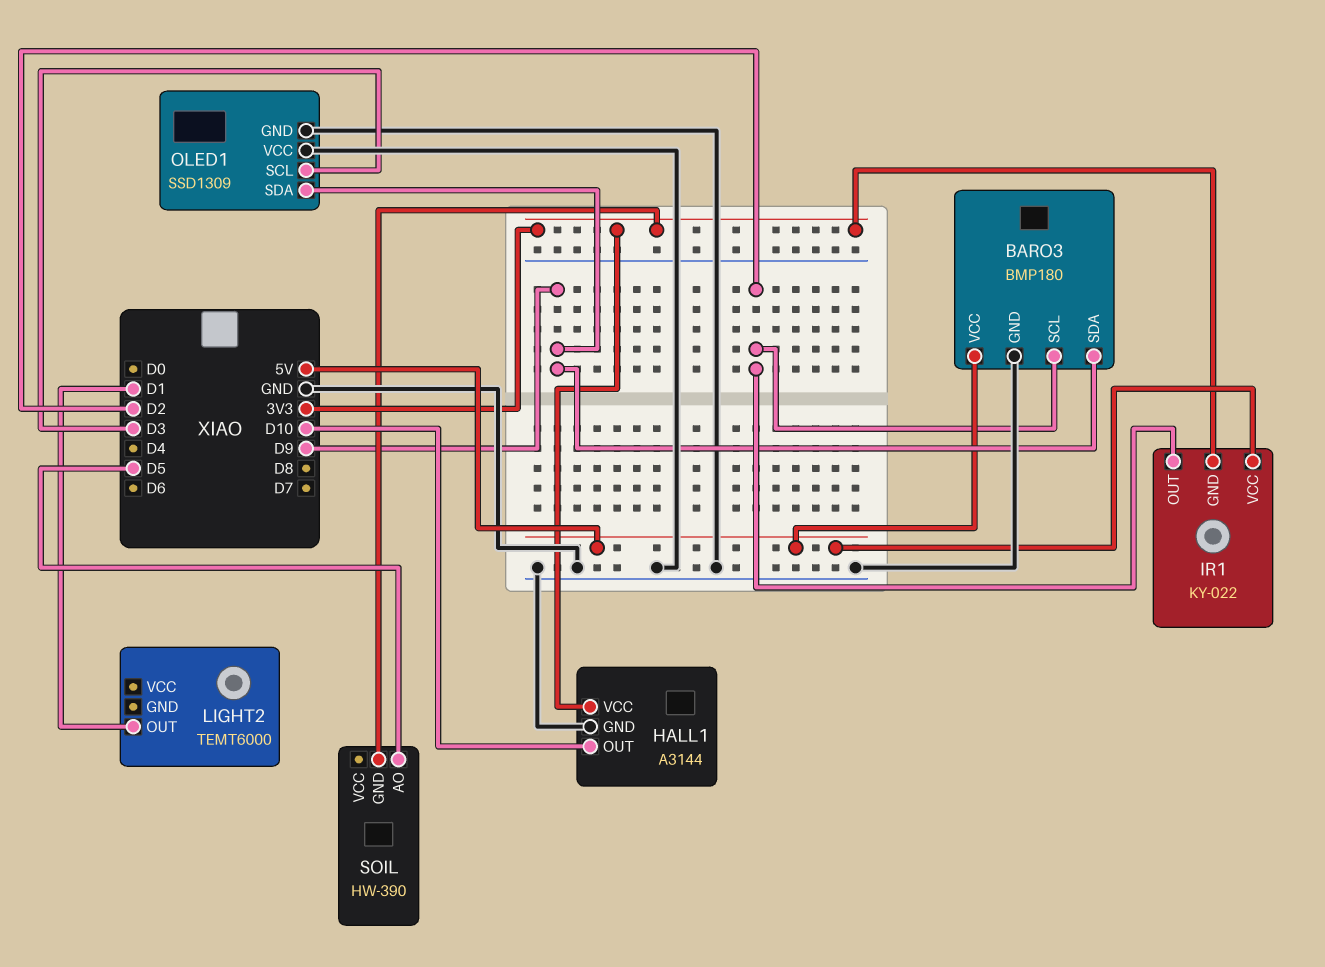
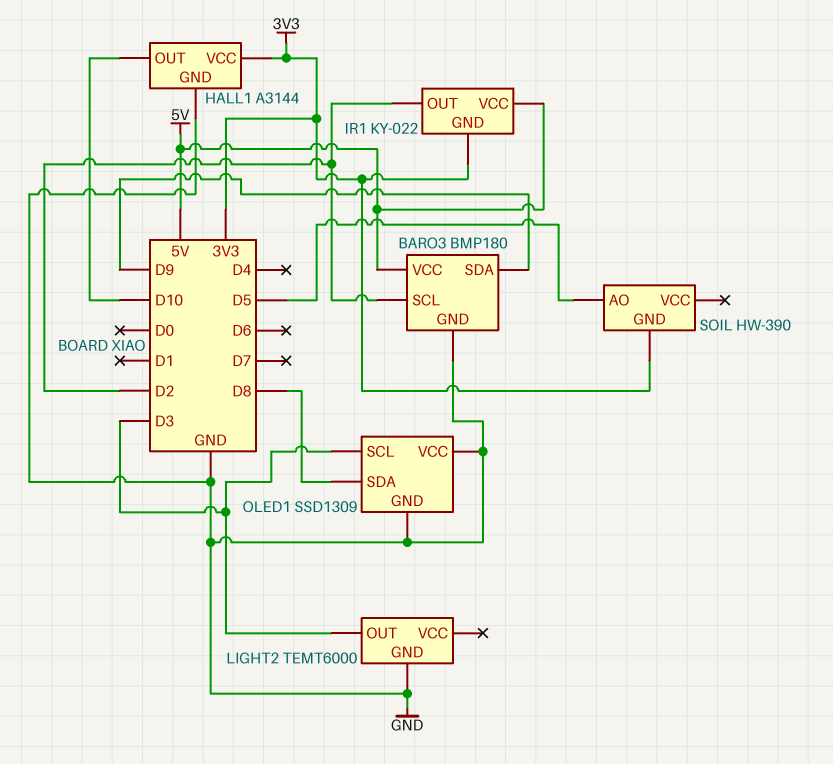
LIGHT2 pin GND: none -> GND
LIGHT2 pin OUT: D1 -> D3
OLED1 pin SDA: D9 -> D8

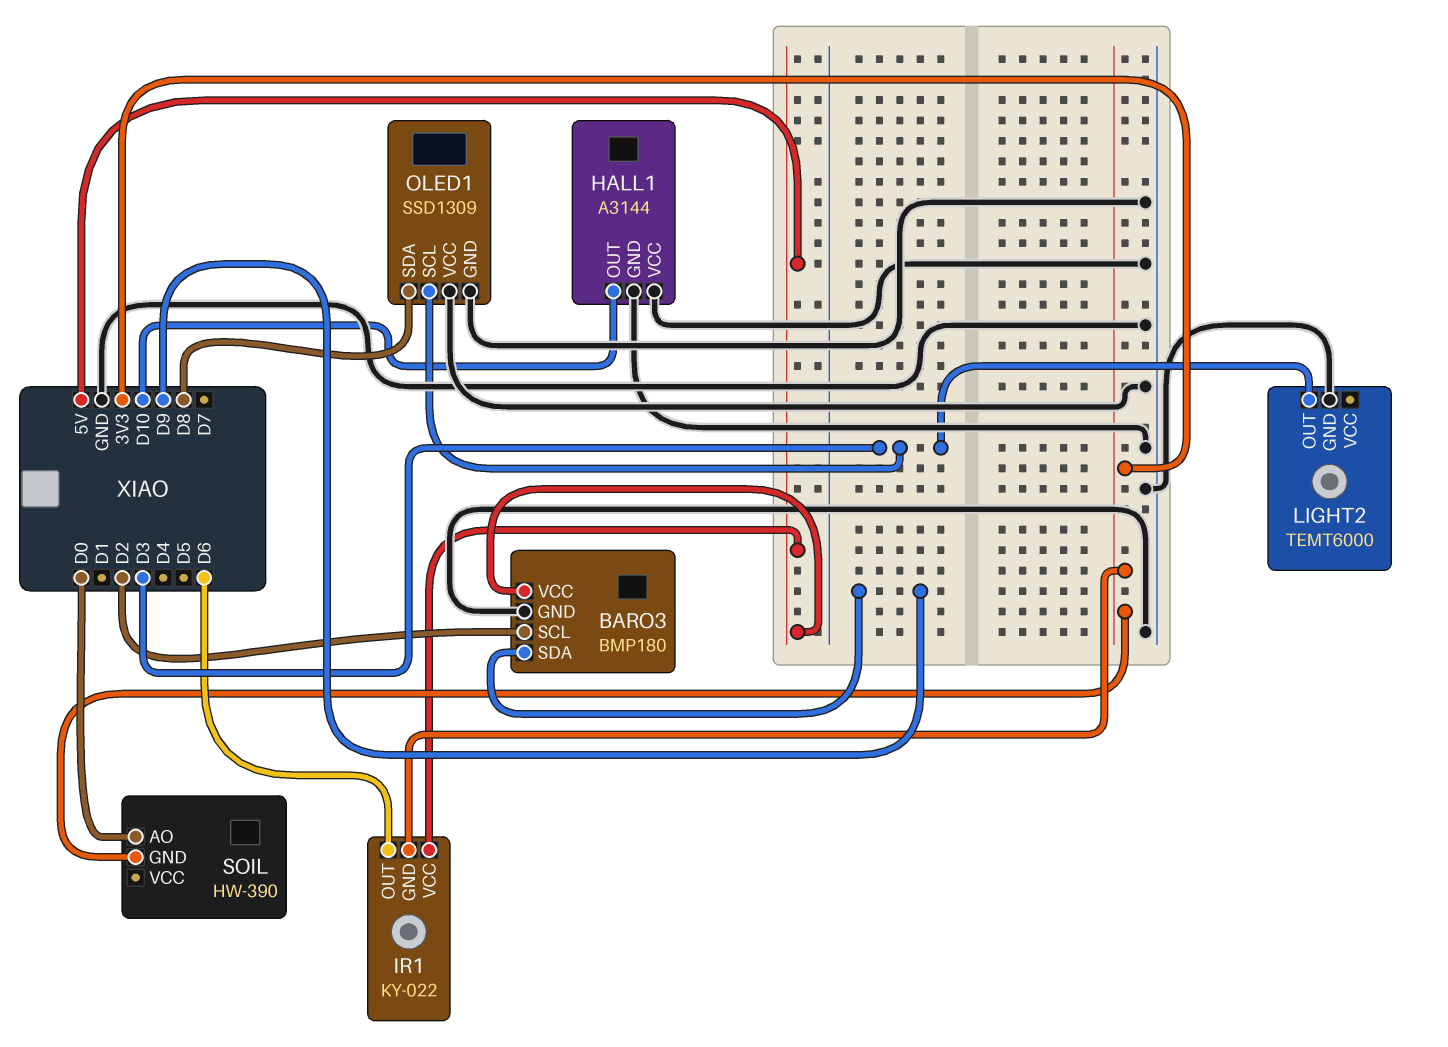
HALL1 pin VCC: 3V3 -> GND
IR1 pin OUT: D2 -> D6
SOIL pin AO: D5 -> D0

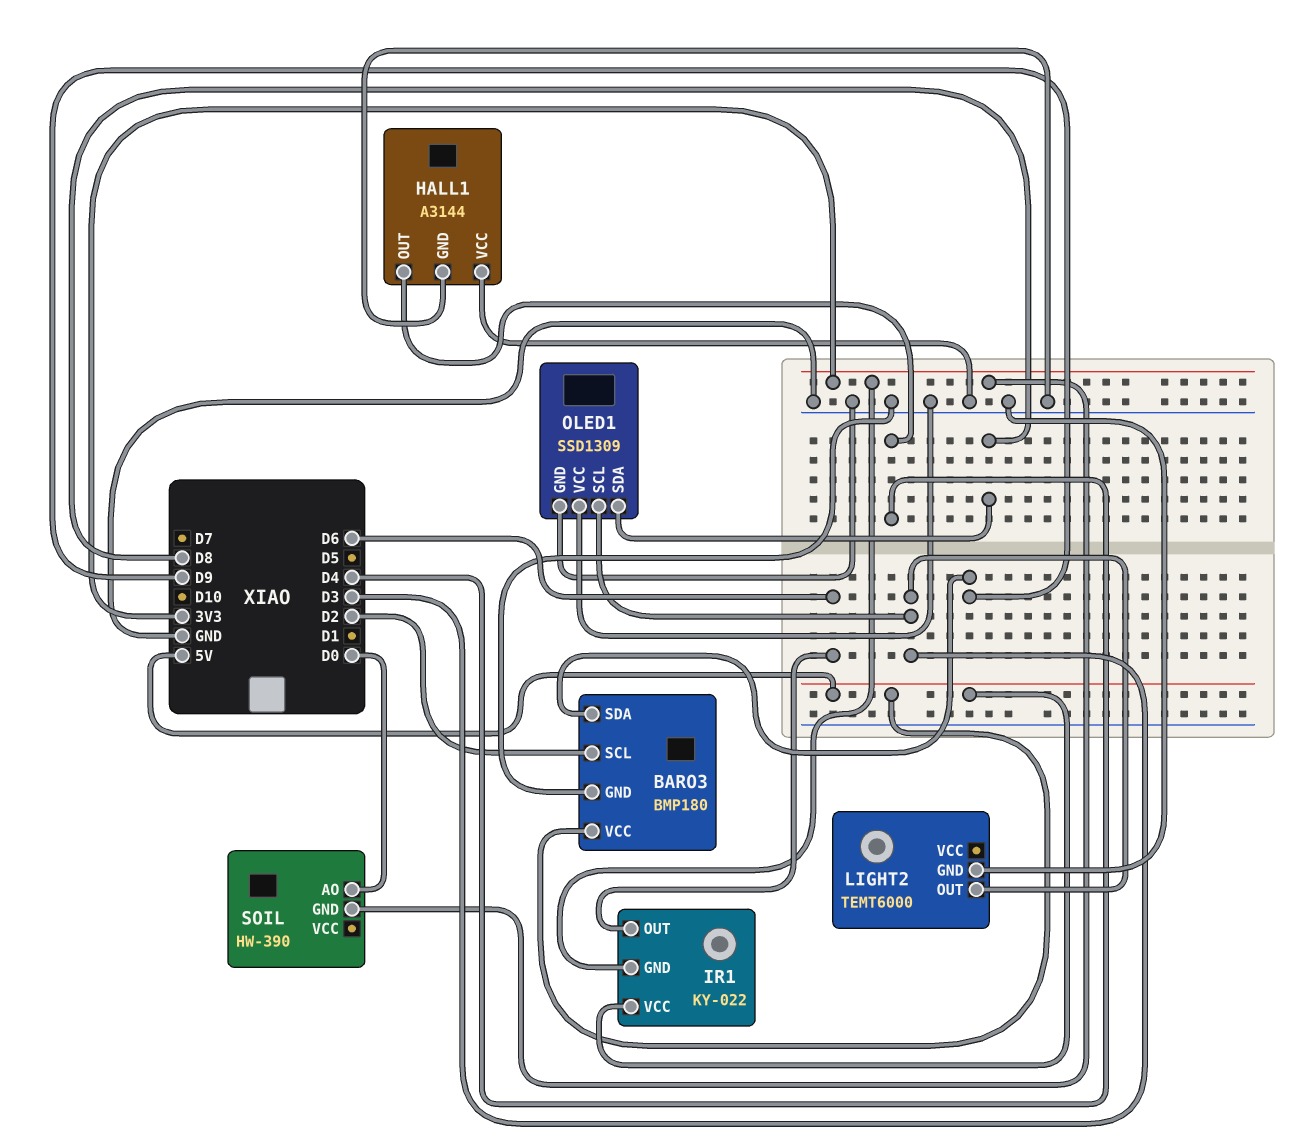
HALL1 pin OUT: D10 -> D4

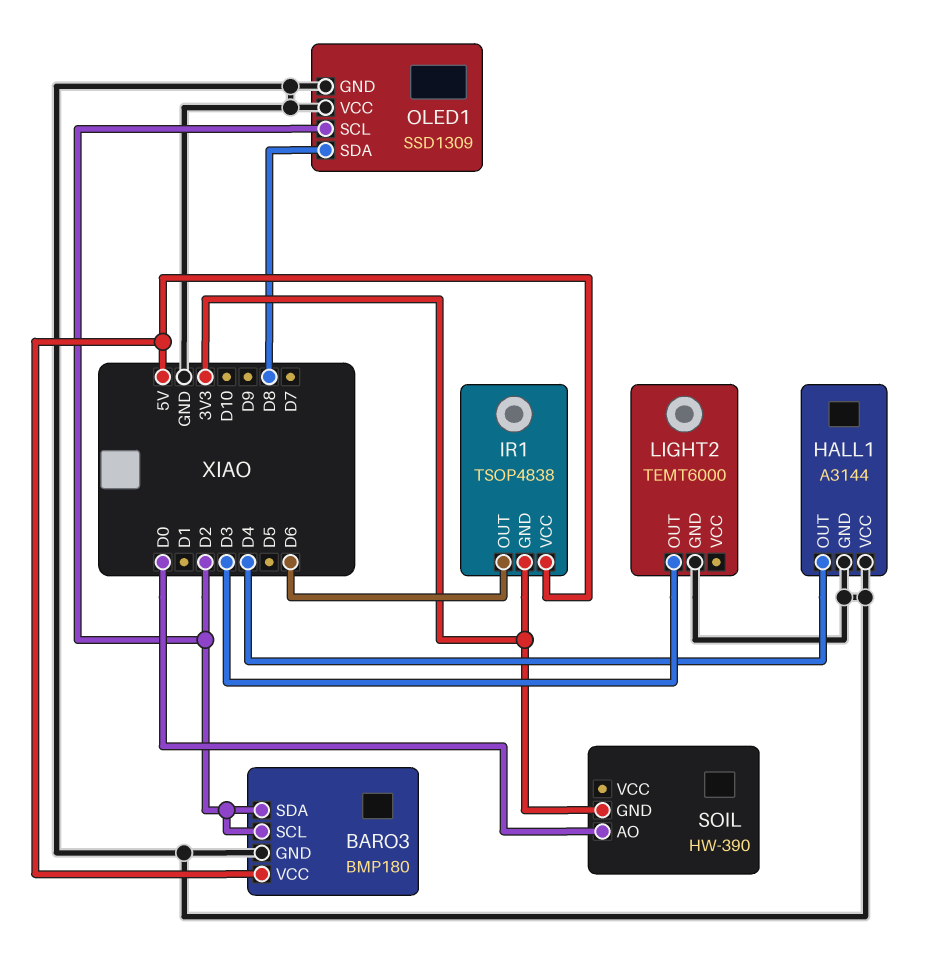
BARO3 pin SDA: D9 -> D2
IR1: KY-022 -> TSOP4838
OLED1 pin SCL: D3 -> D2

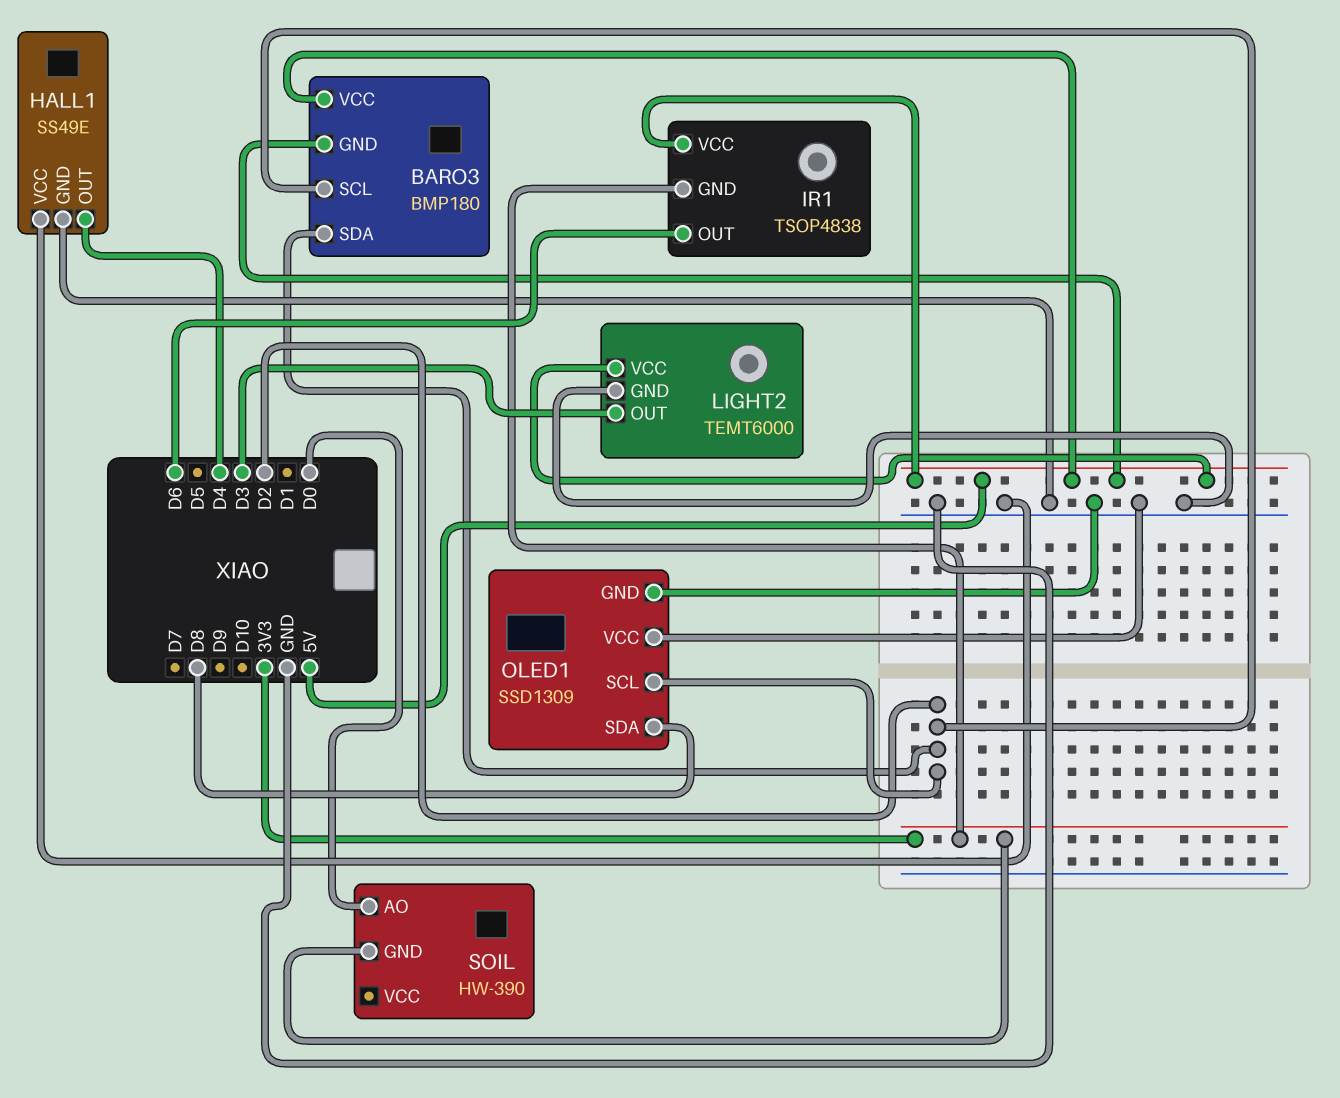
BARO3 pin GND: GND -> 5V
HALL1: A3144 -> SS49E
LIGHT2 pin VCC: none -> 5V

